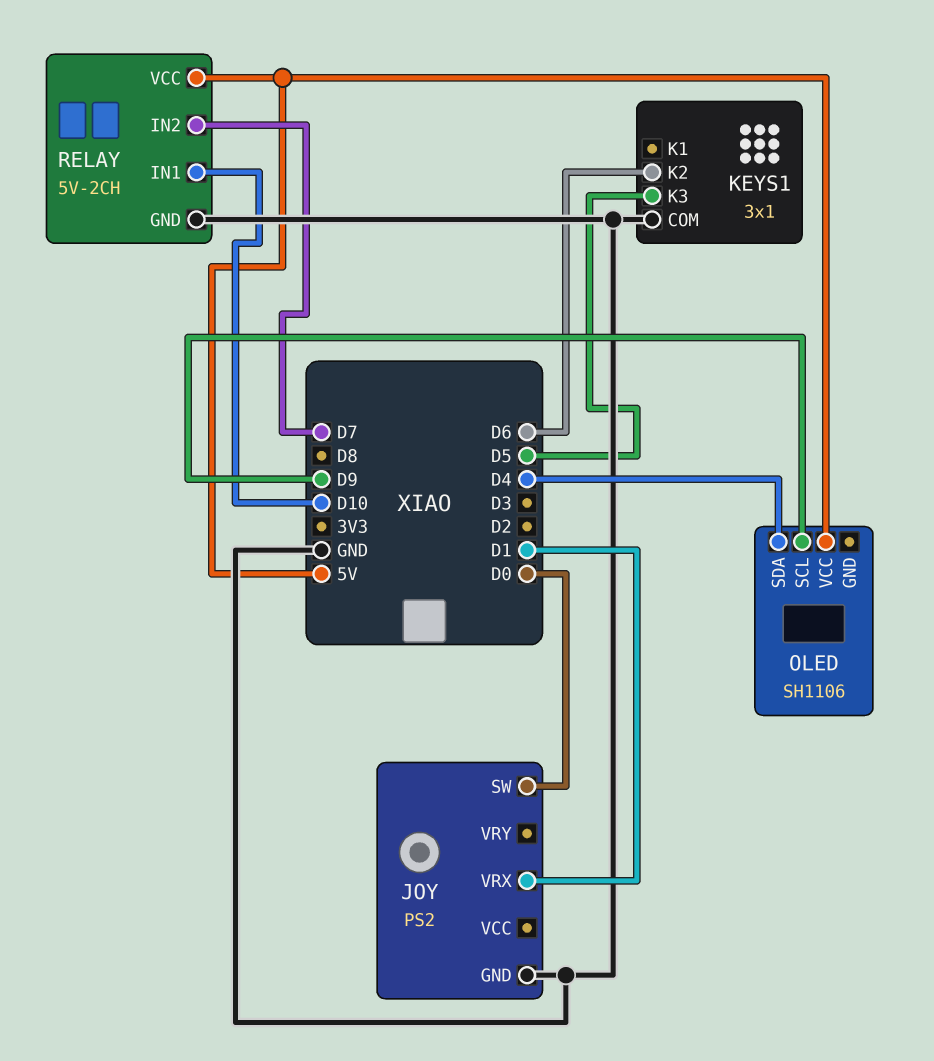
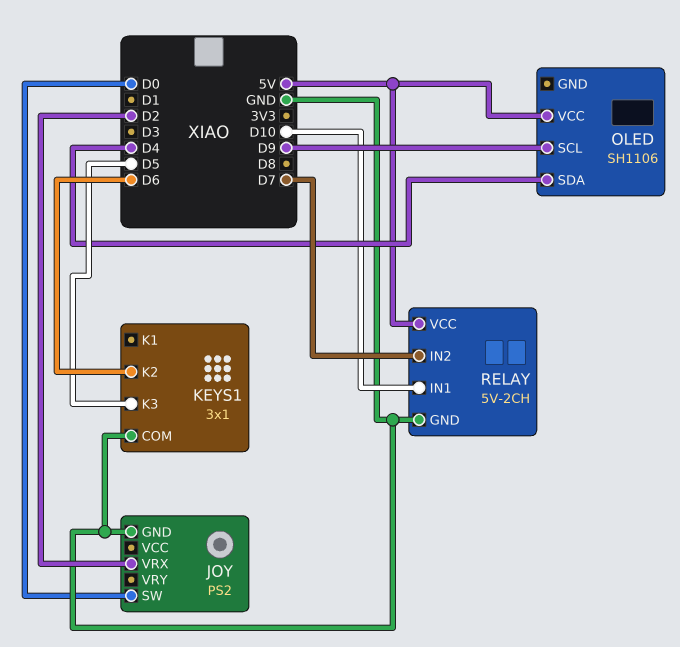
JOY pin VRX: D1 -> D2

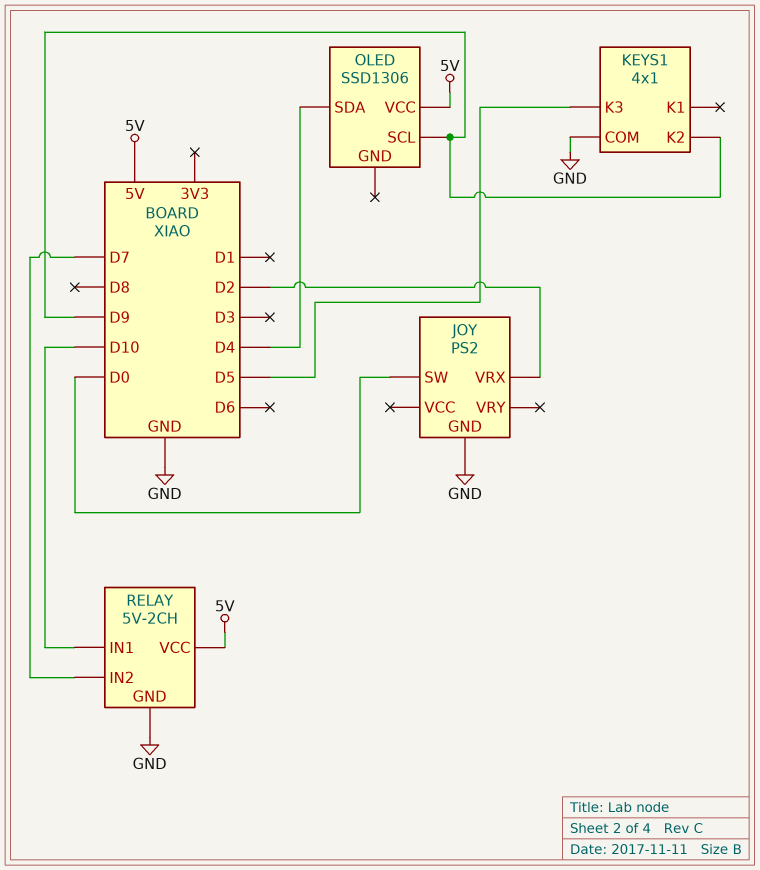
KEYS1: 3x1 -> 4x1
KEYS1 pin K2: D6 -> D9
OLED: SH1106 -> SSD1306

